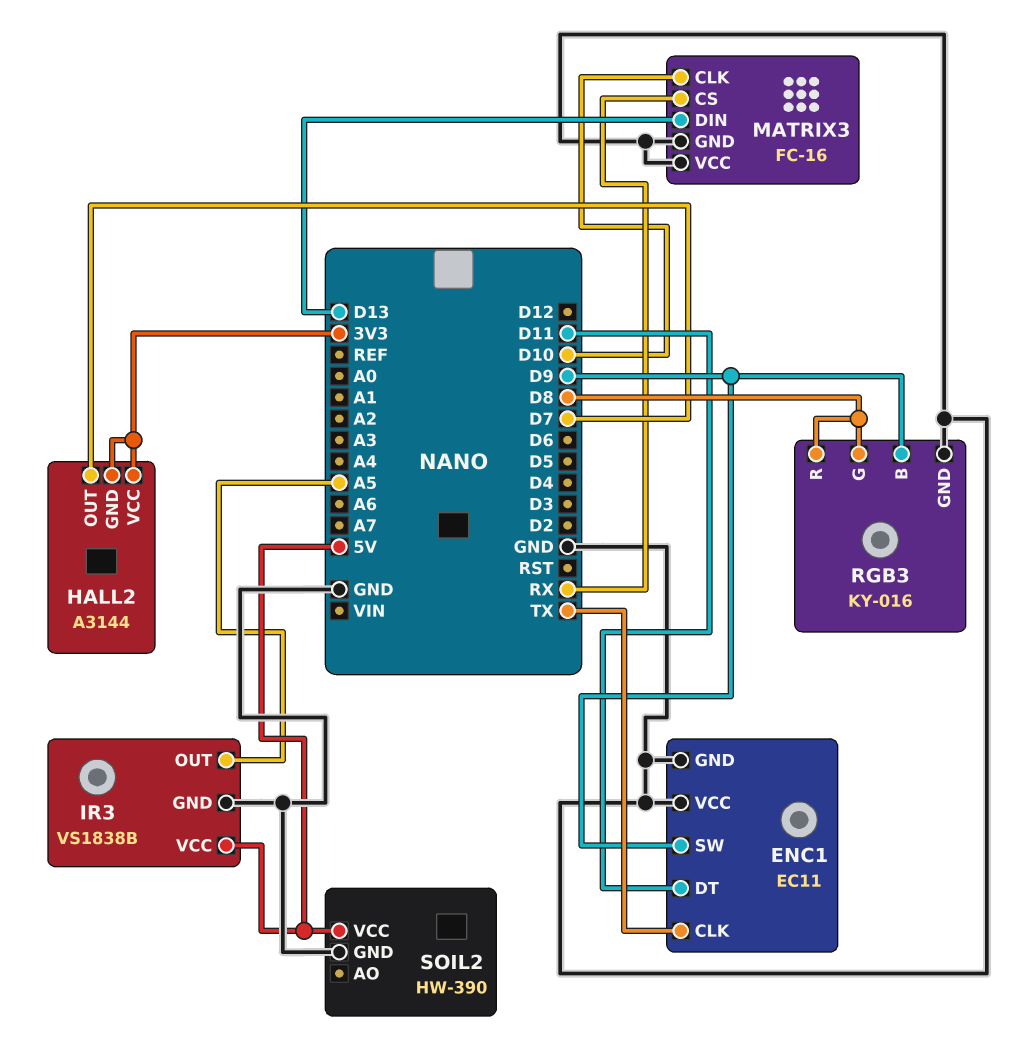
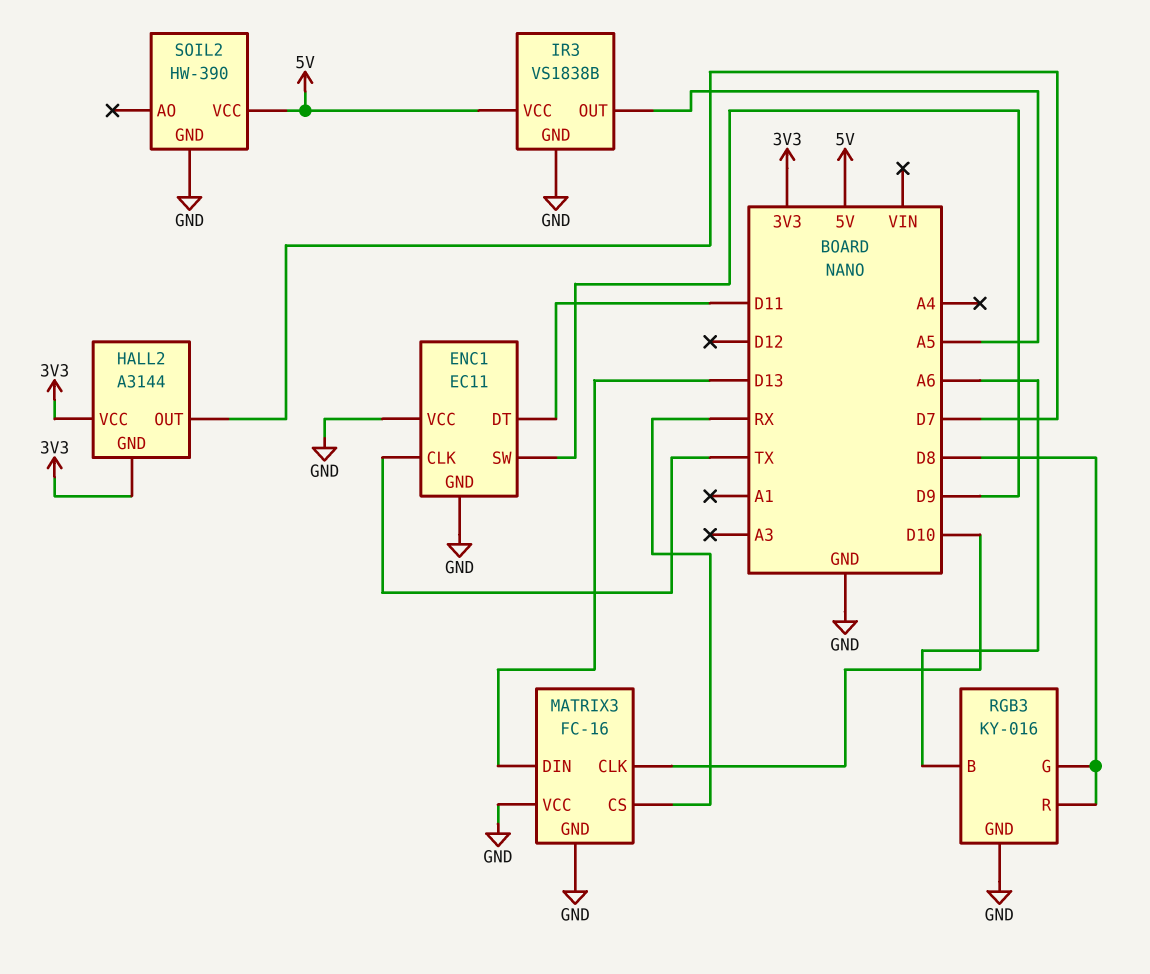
RGB3 pin B: D9 -> A6

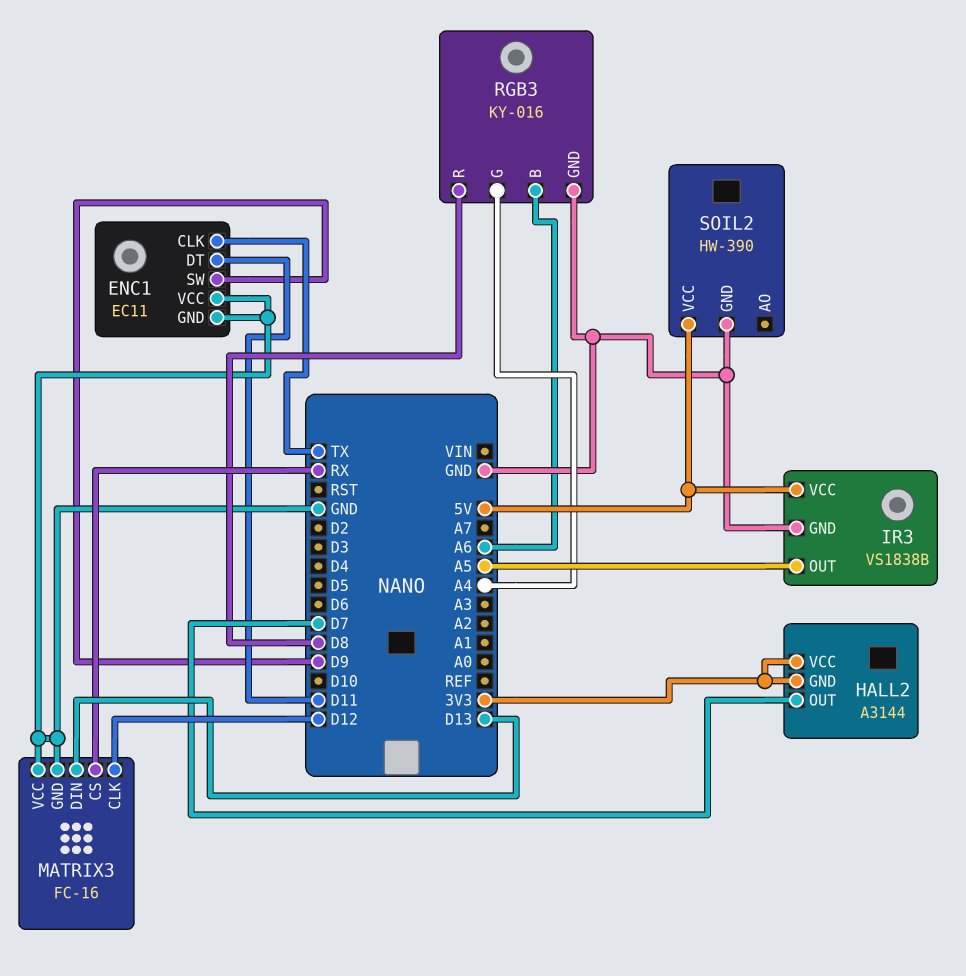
MATRIX3 pin CLK: D10 -> D12
RGB3 pin G: D8 -> A4

